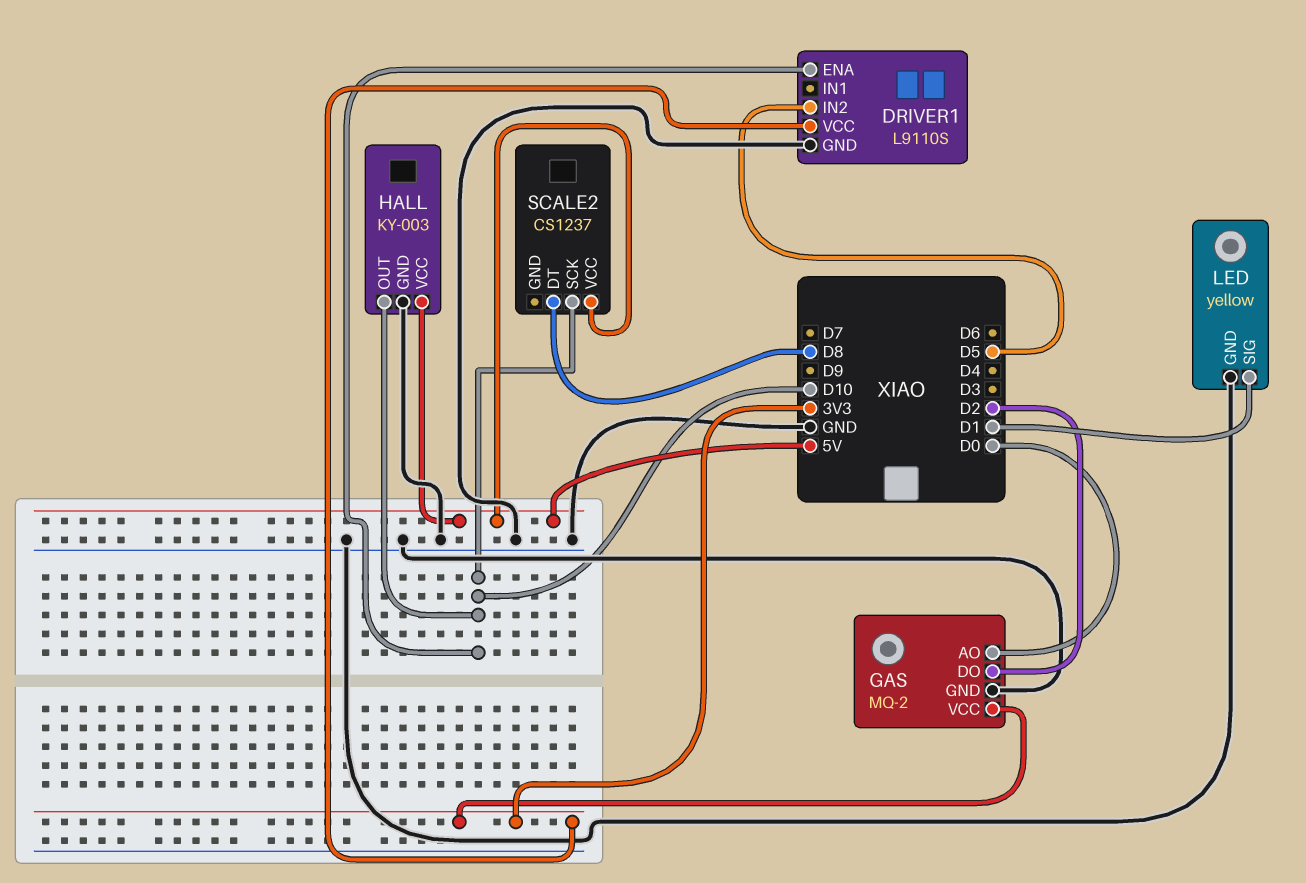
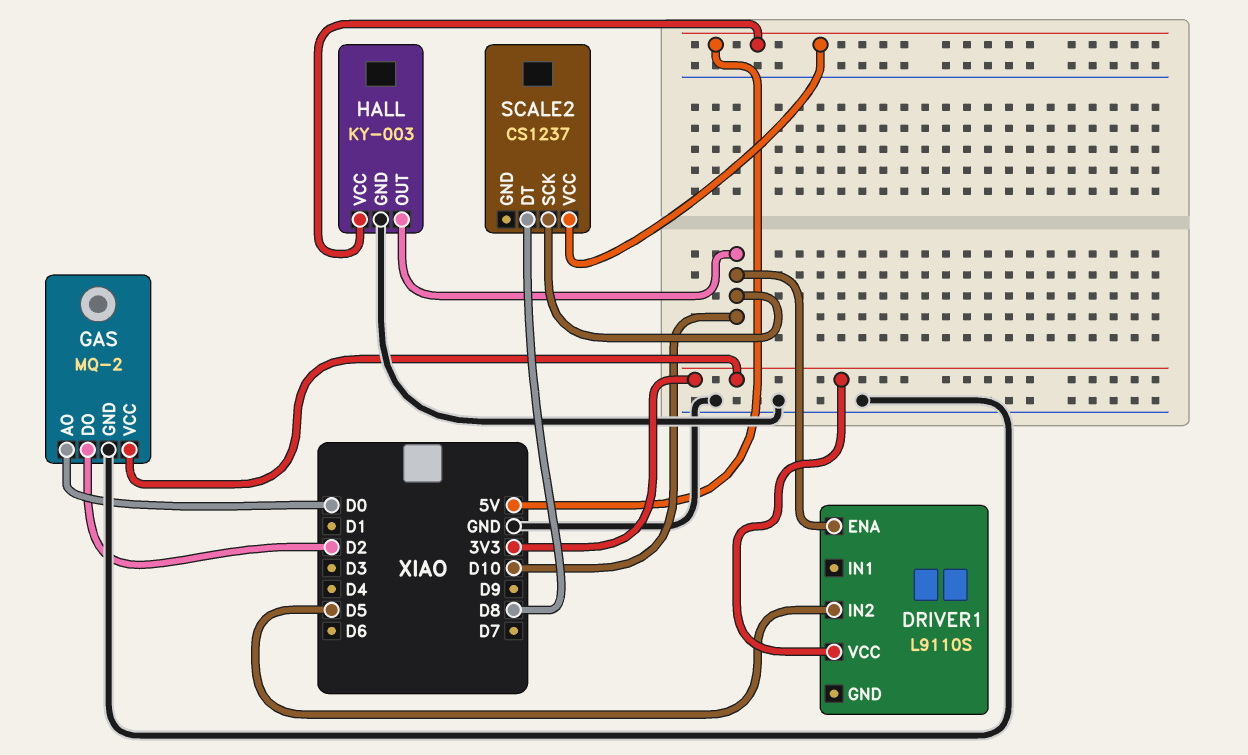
DRIVER1 pin GND: GND -> none
LED: yellow -> none
LED pin GND: GND -> none
LED pin SIG: D1 -> none

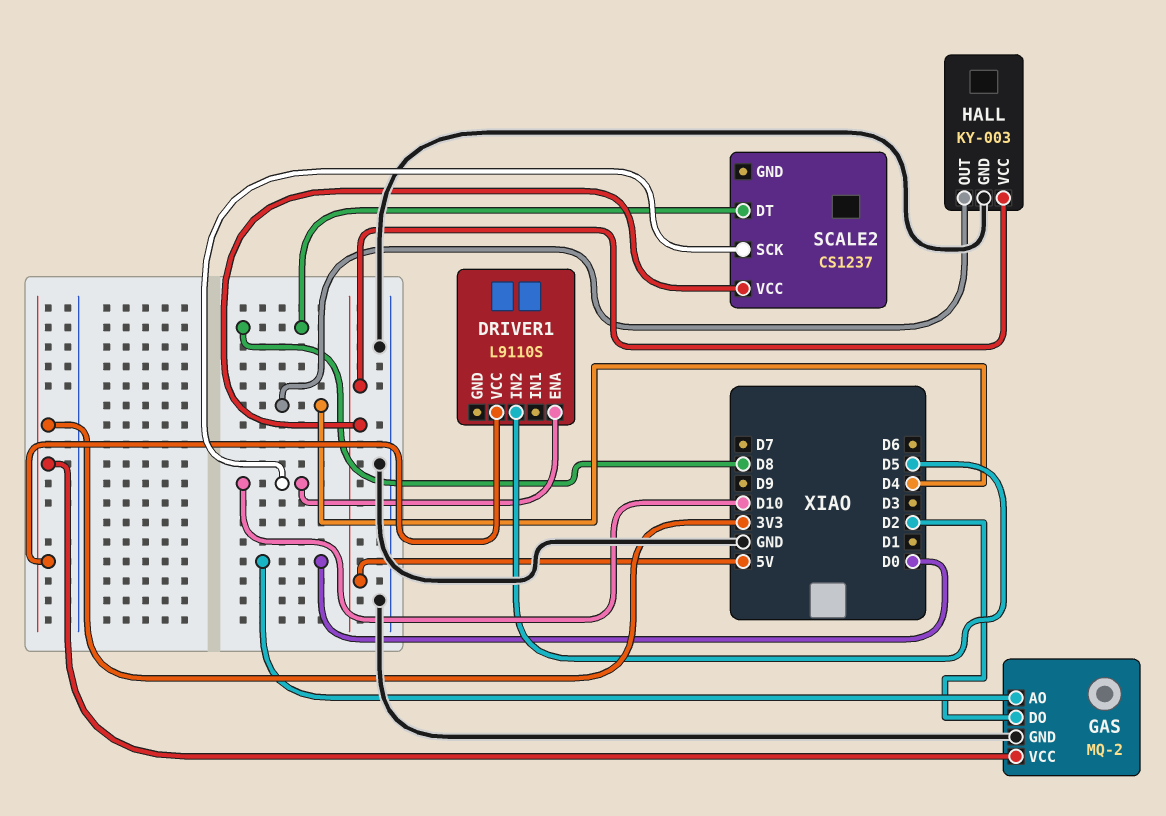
HALL pin OUT: D10 -> D4

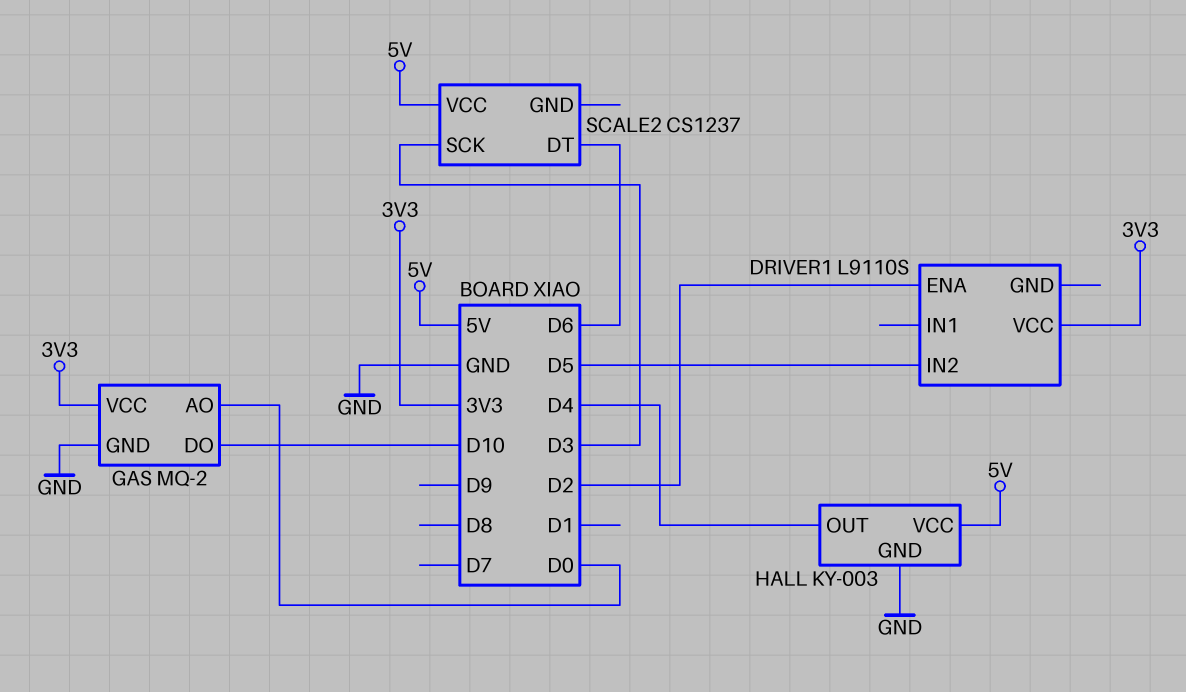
DRIVER1 pin ENA: D10 -> D2
GAS pin DO: D2 -> D10
SCALE2 pin DT: D8 -> D6
SCALE2 pin SCK: D10 -> D3

